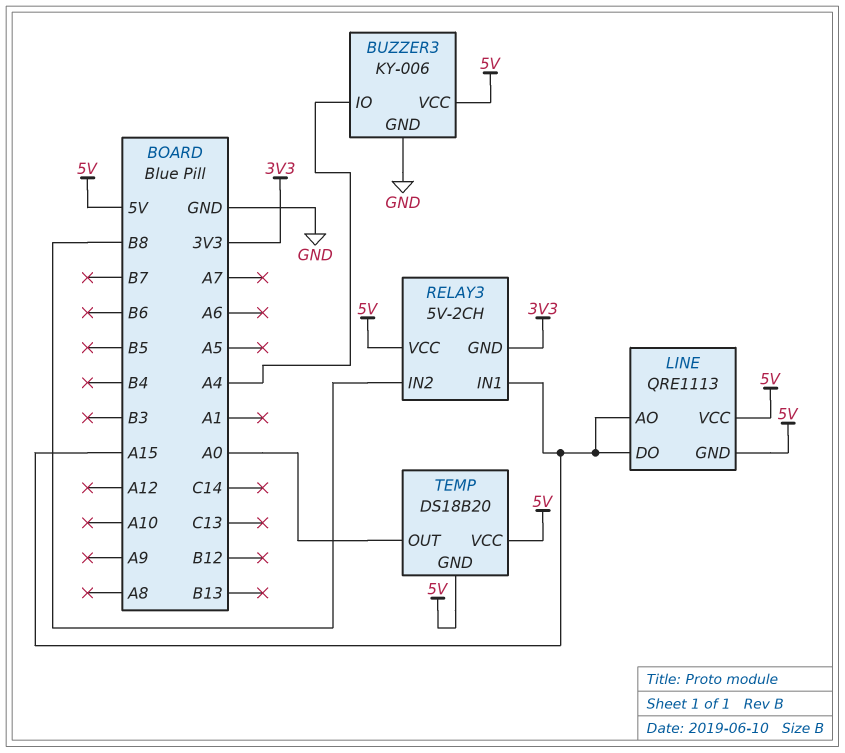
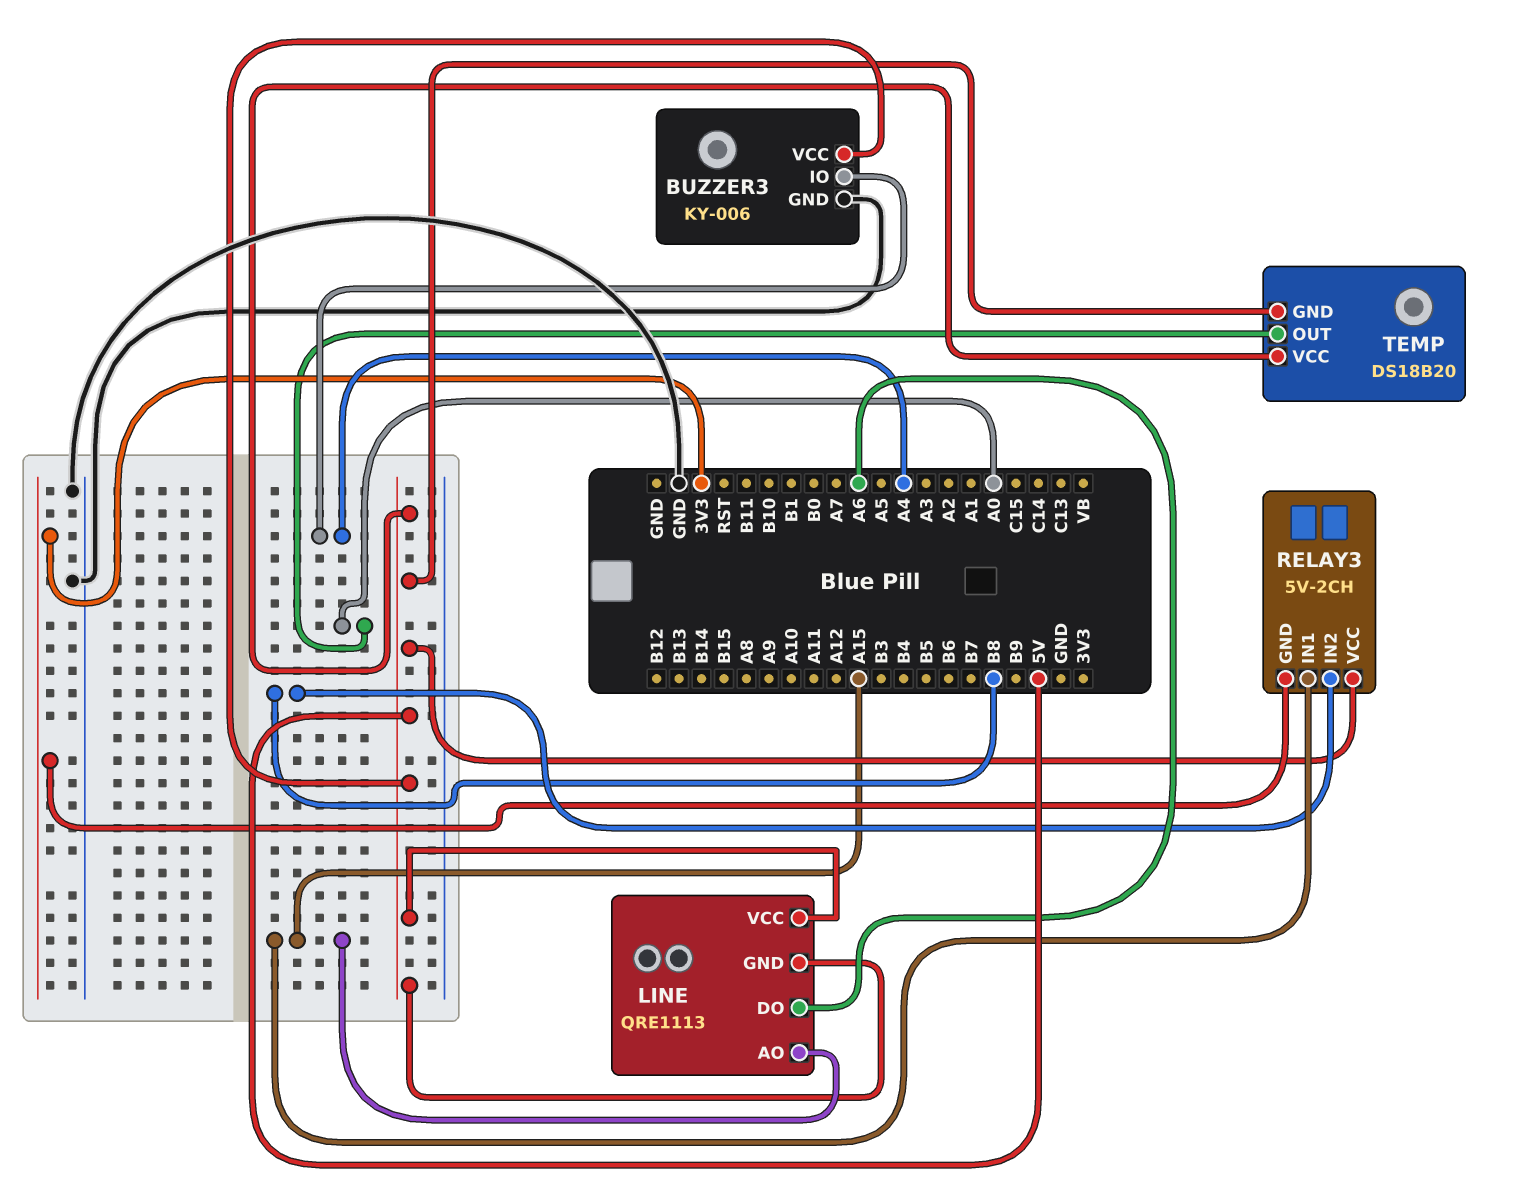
LINE pin DO: A15 -> A6

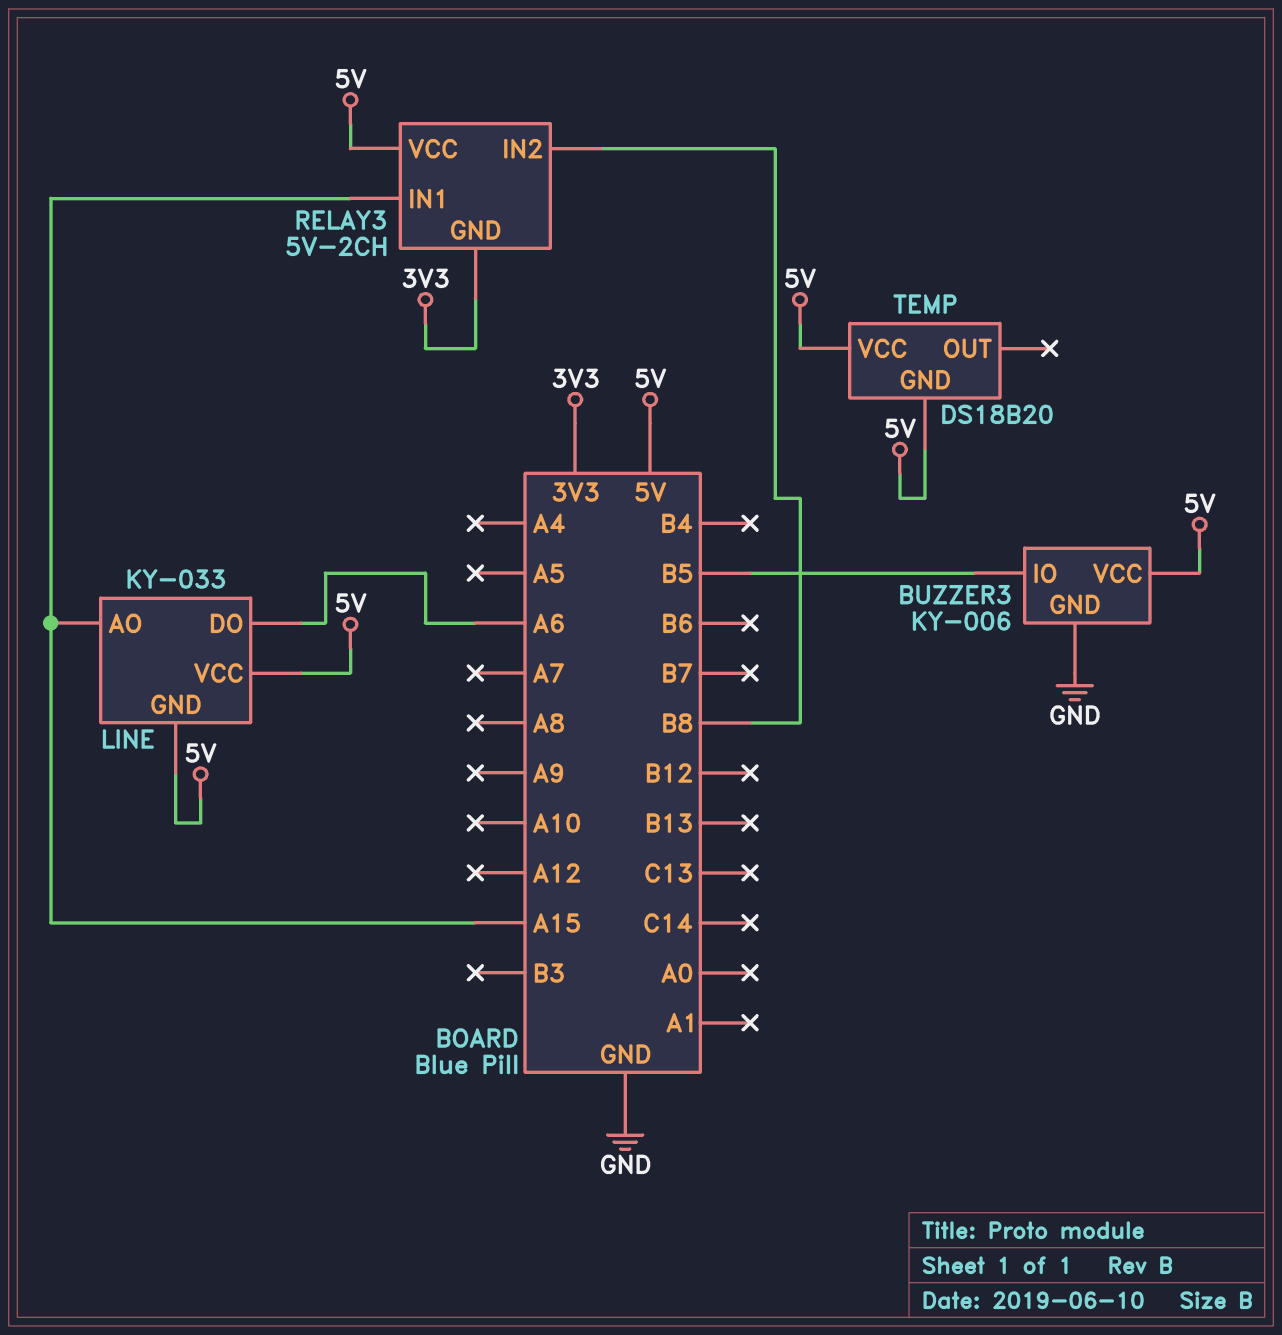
BUZZER3 pin IO: A4 -> B5
LINE: QRE1113 -> KY-033
TEMP pin OUT: A0 -> none

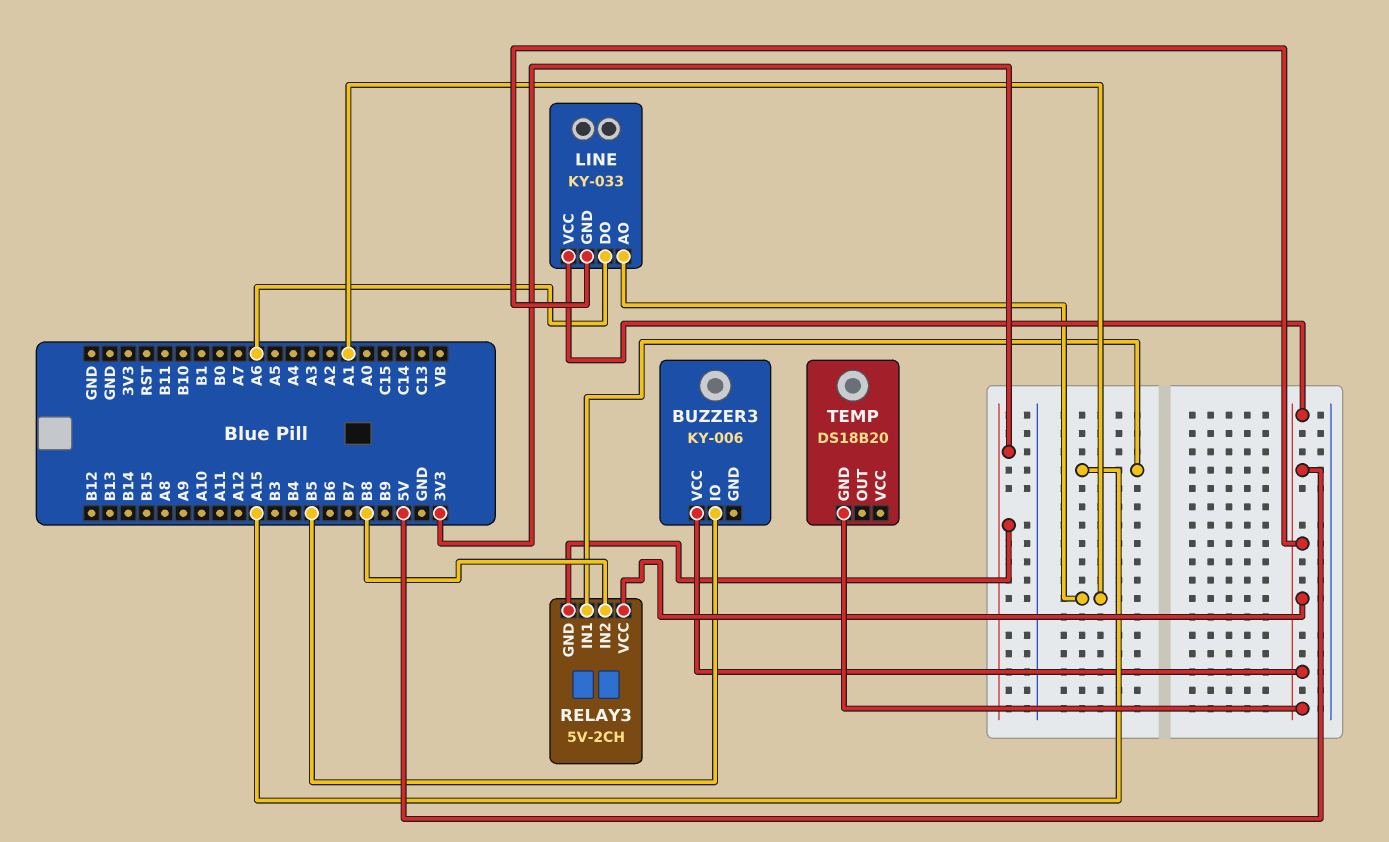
BUZZER3 pin GND: GND -> none
LINE pin AO: A15 -> A1
TEMP pin VCC: 5V -> none

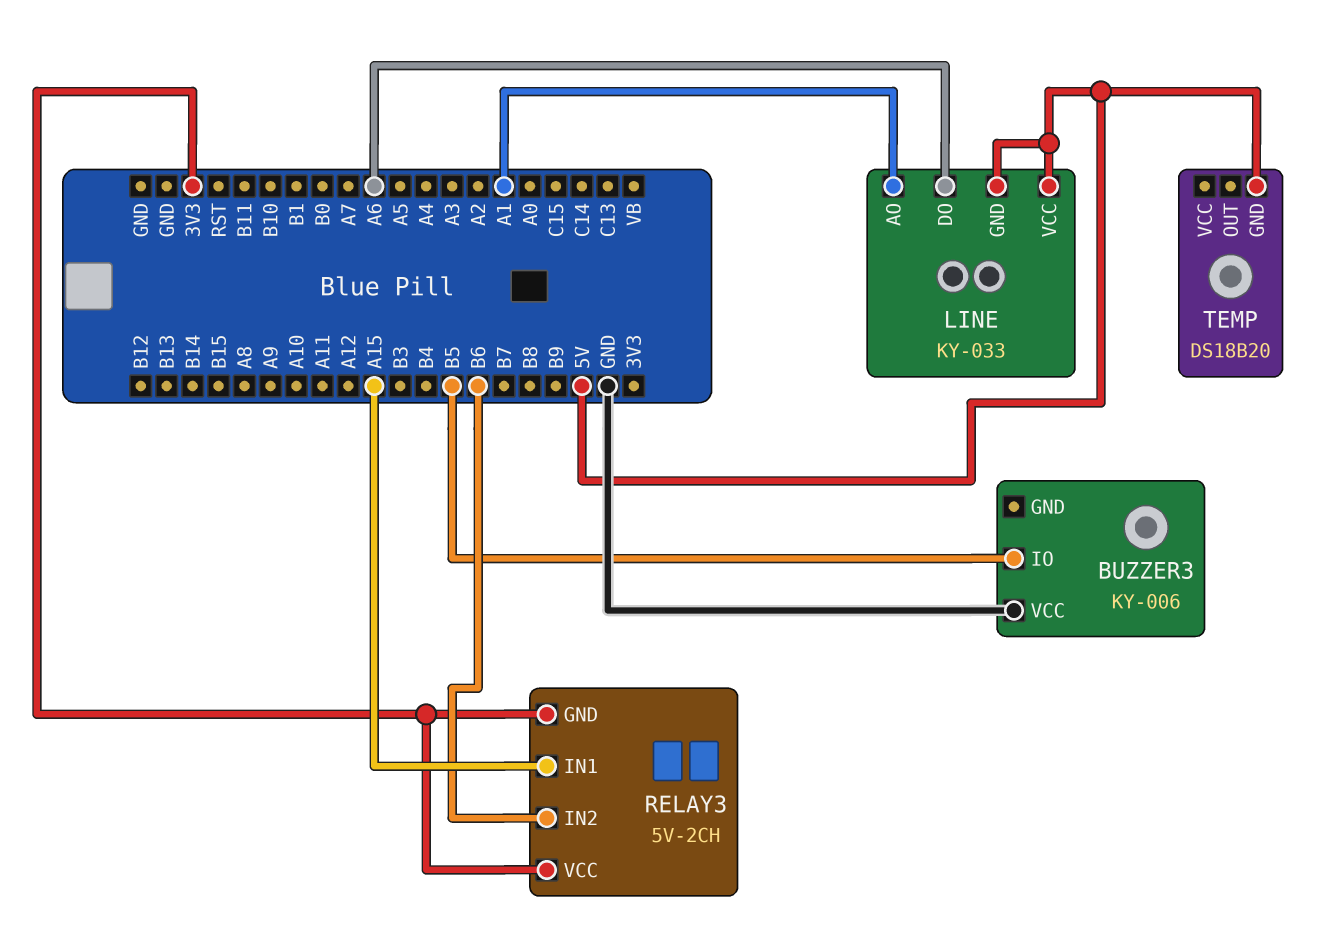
BUZZER3 pin VCC: 5V -> GND
RELAY3 pin IN2: B8 -> B6
RELAY3 pin VCC: 5V -> 3V3

